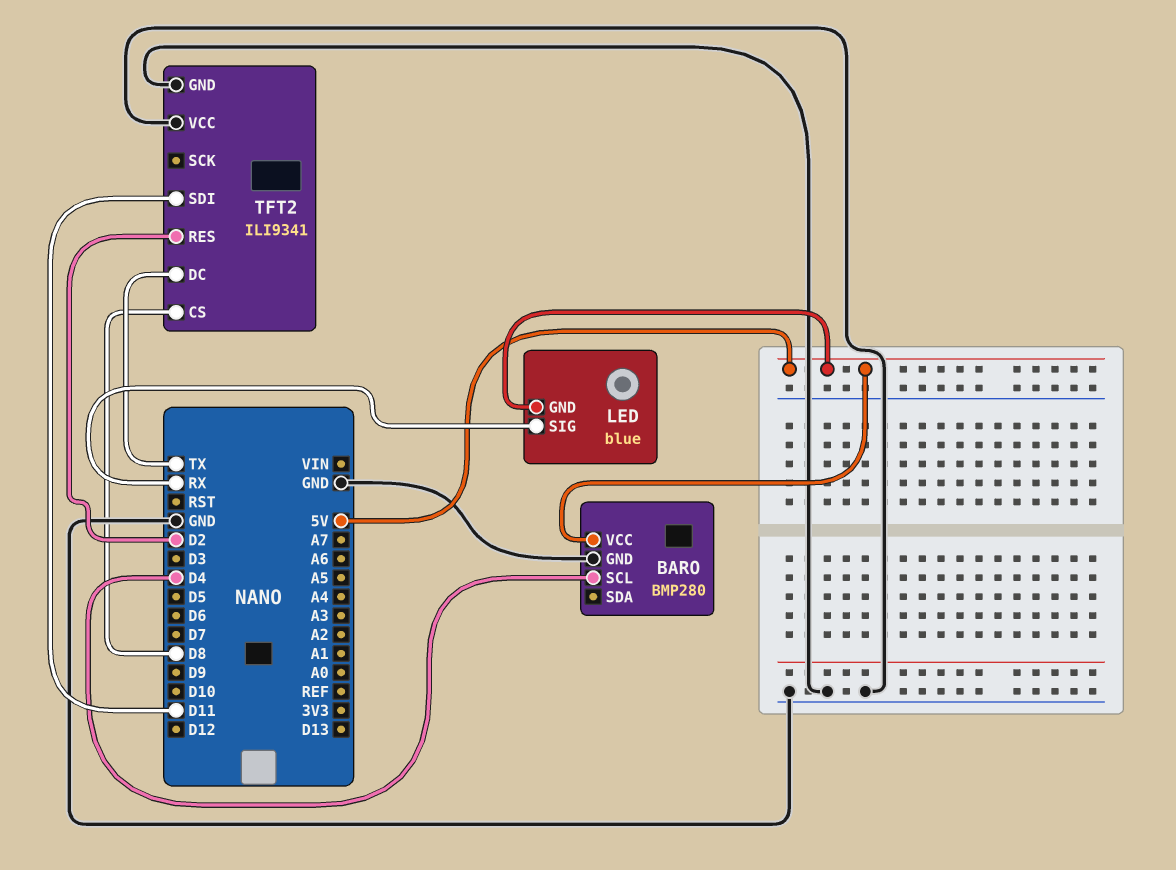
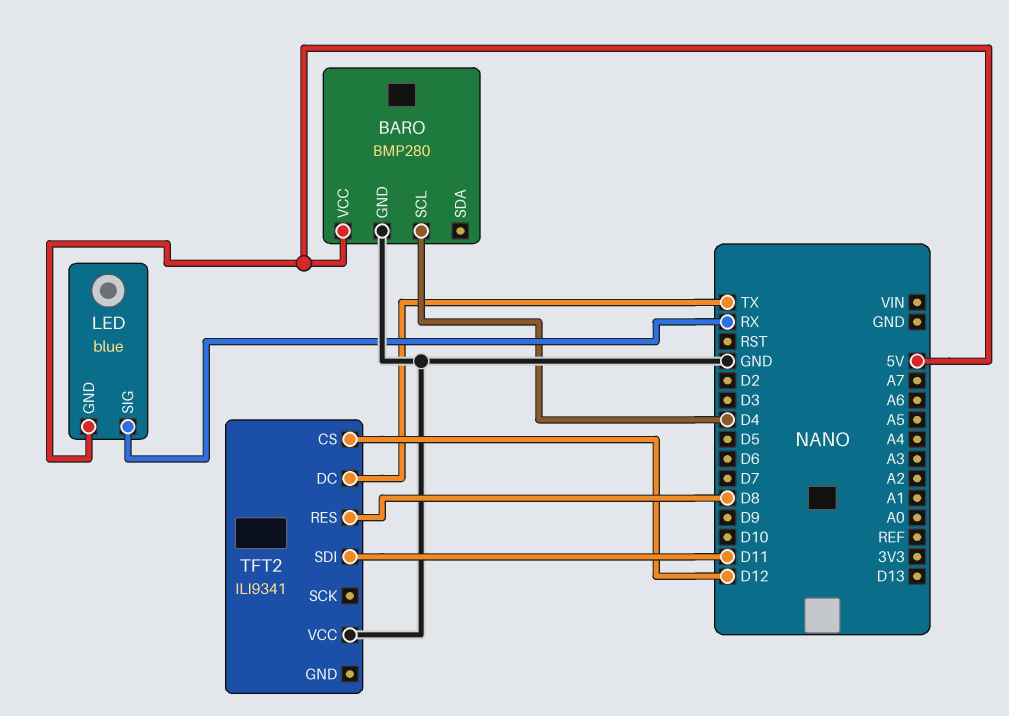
TFT2 pin CS: D8 -> D12
TFT2 pin GND: GND -> none
TFT2 pin RES: D2 -> D8

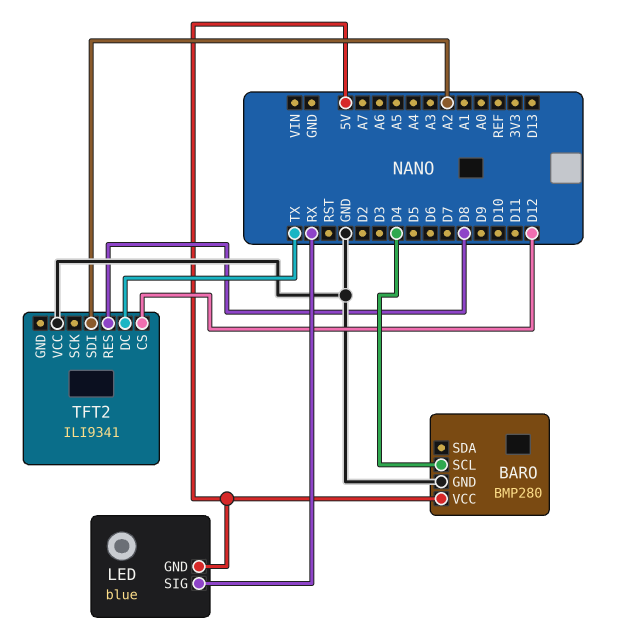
TFT2 pin SDI: D11 -> A2

